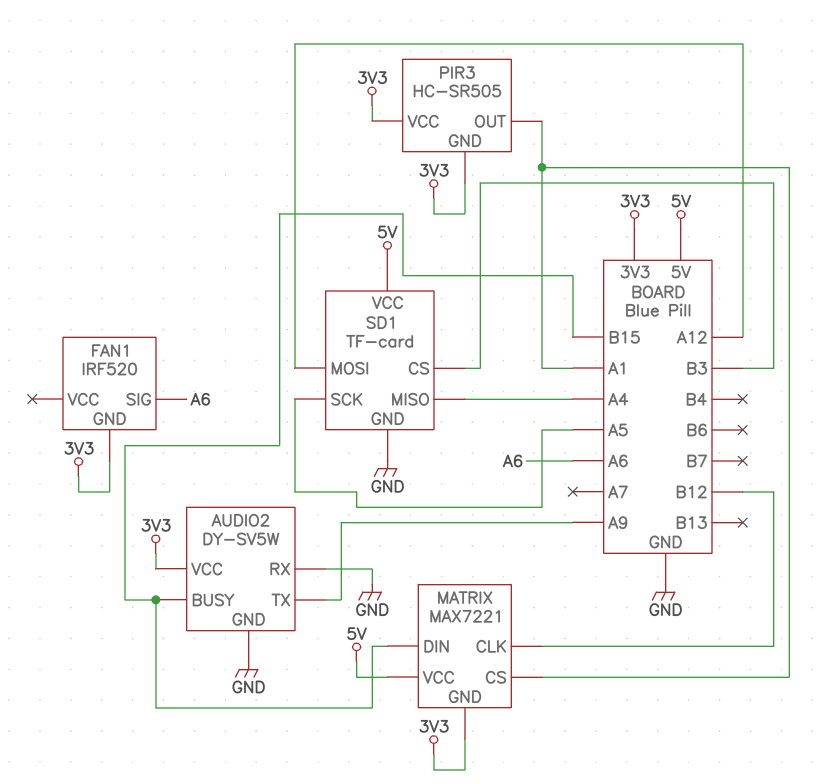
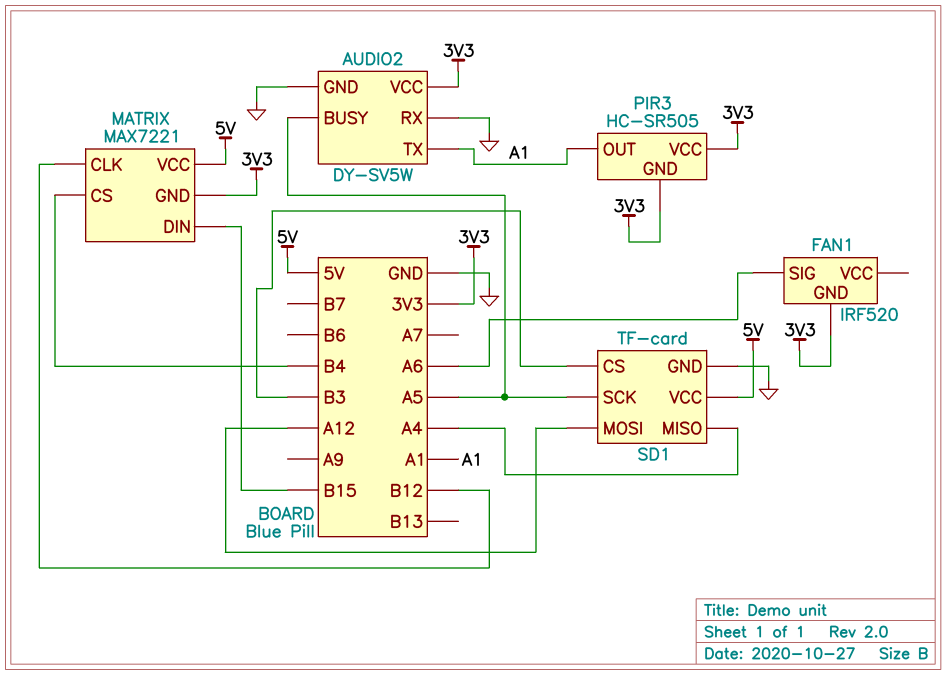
AUDIO2 pin BUSY: B15 -> A5
AUDIO2 pin TX: A9 -> A1
MATRIX pin CS: A1 -> B4

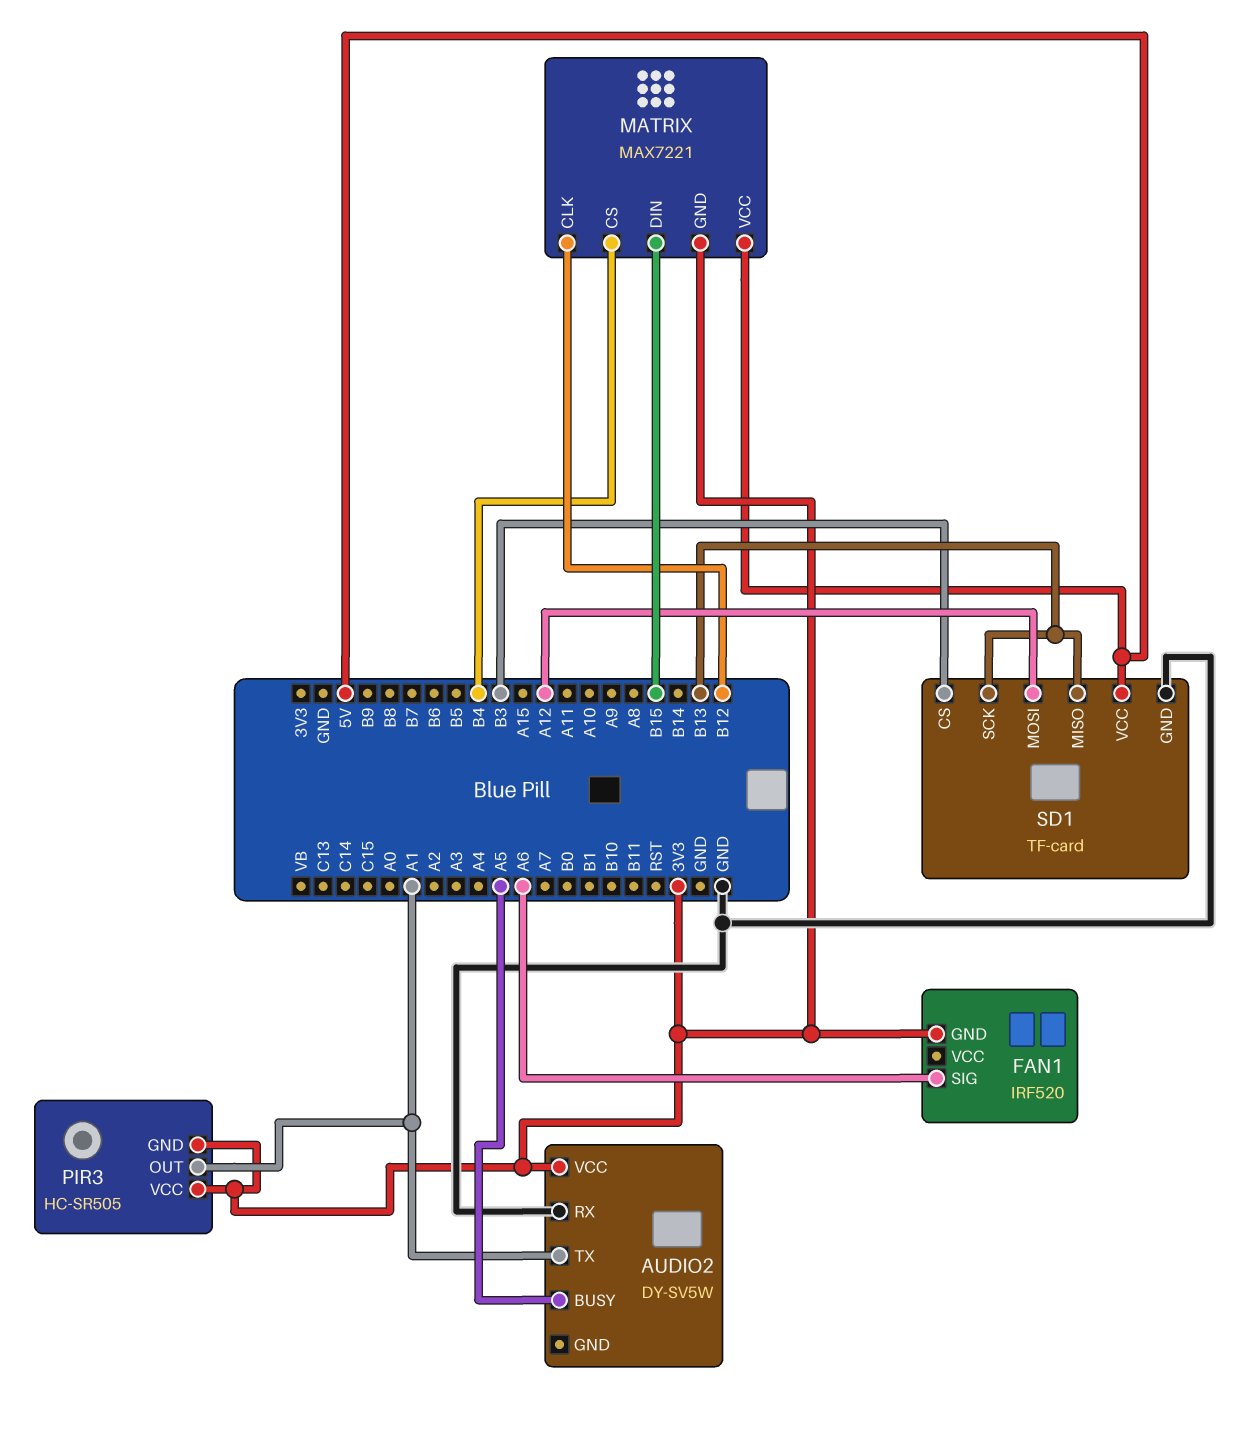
AUDIO2 pin GND: GND -> none
SD1 pin MISO: A4 -> B13
SD1 pin SCK: A5 -> B13

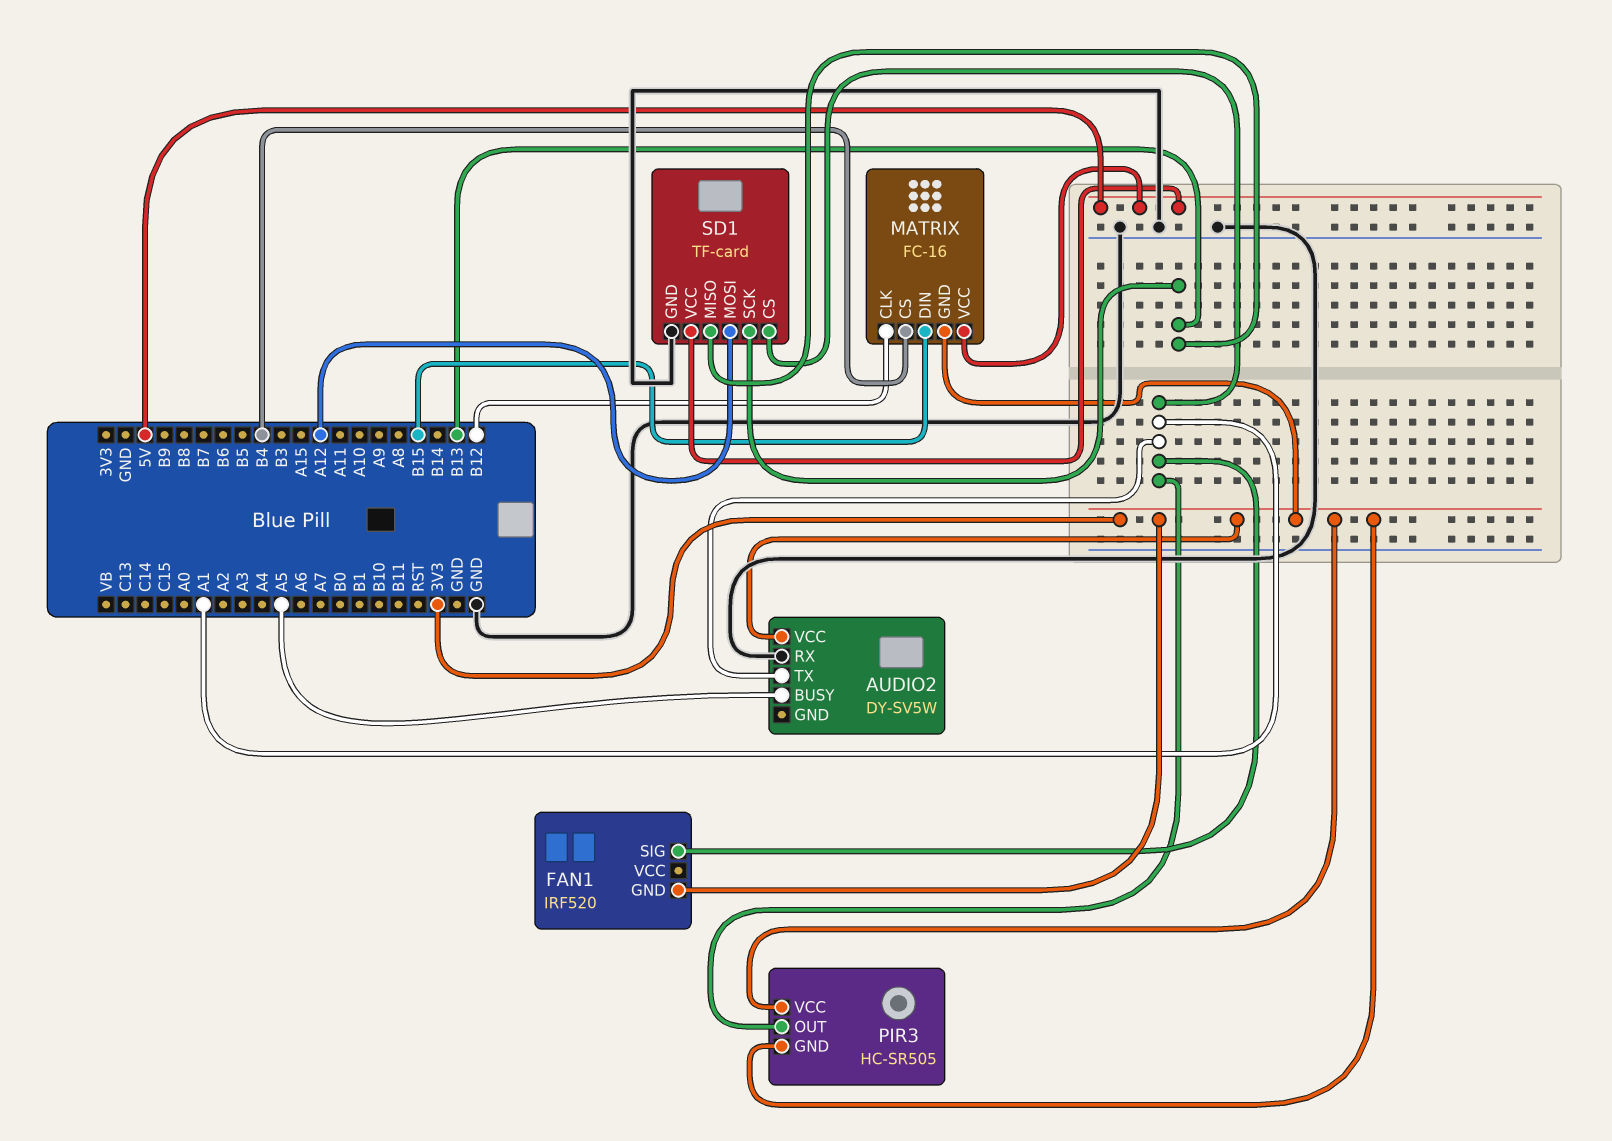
FAN1 pin SIG: A6 -> A1
MATRIX: MAX7221 -> FC-16
SD1 pin CS: B3 -> A1

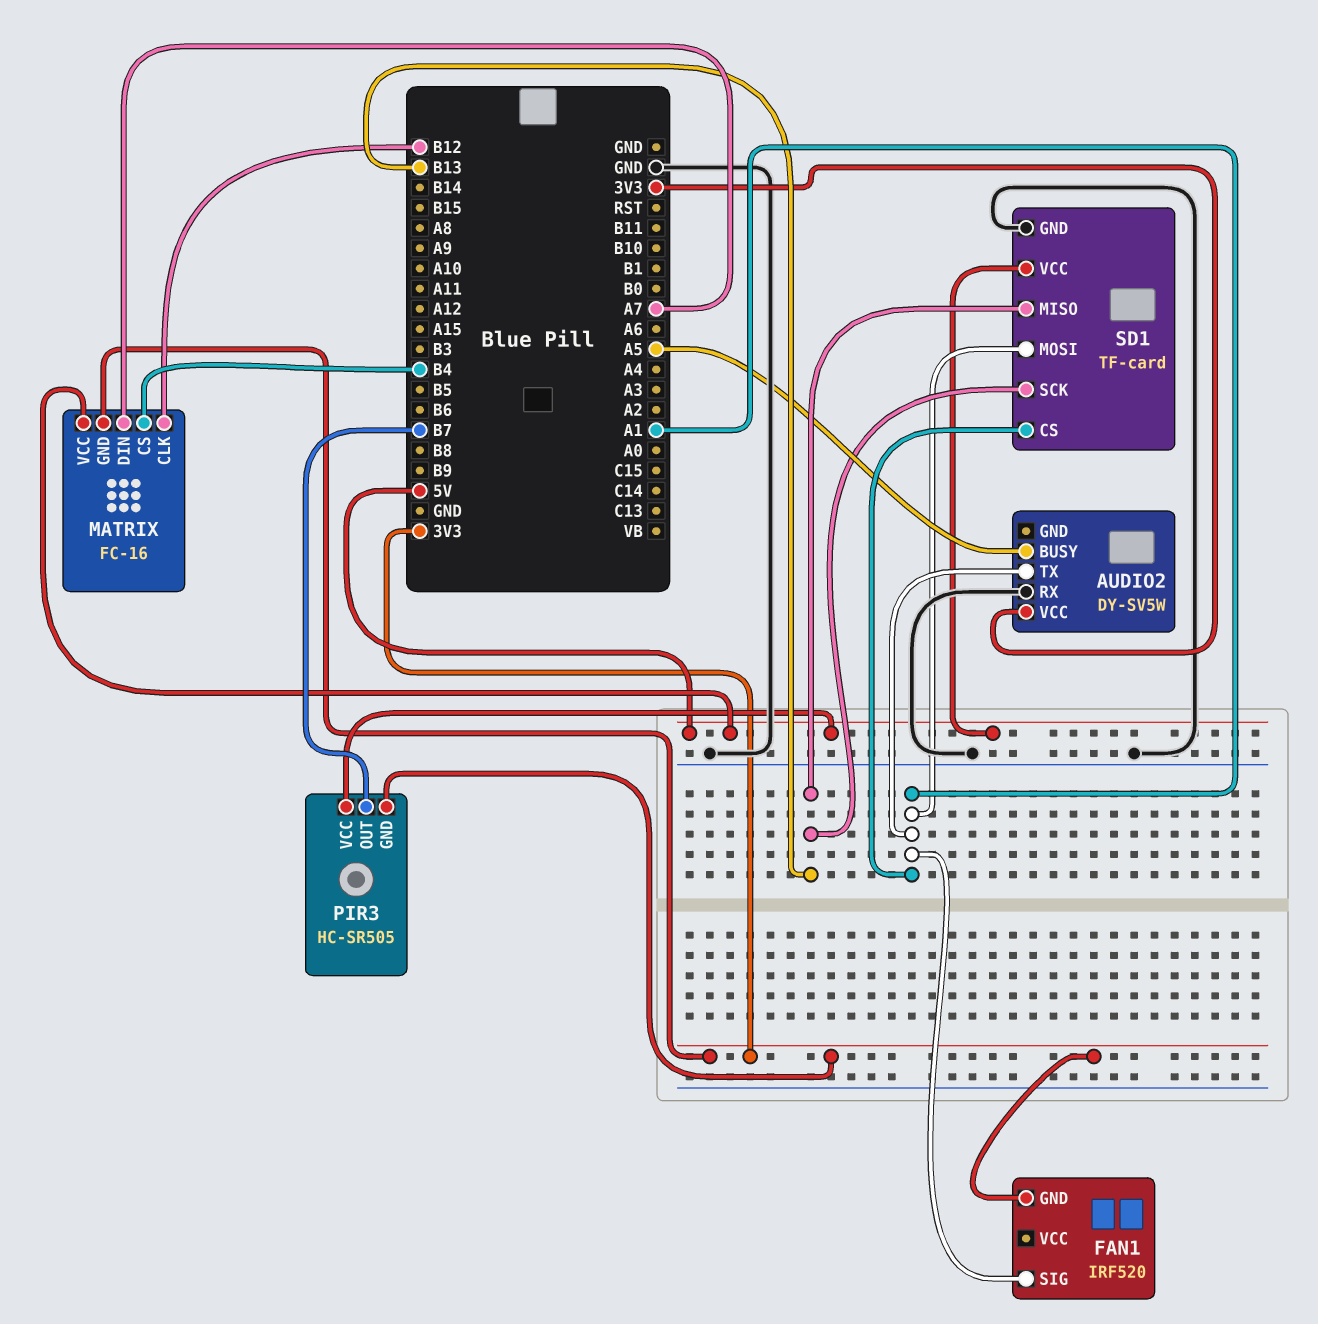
MATRIX pin DIN: B15 -> A7
PIR3 pin OUT: A1 -> B7
PIR3 pin VCC: 3V3 -> 5V
SD1 pin MOSI: A12 -> A1

